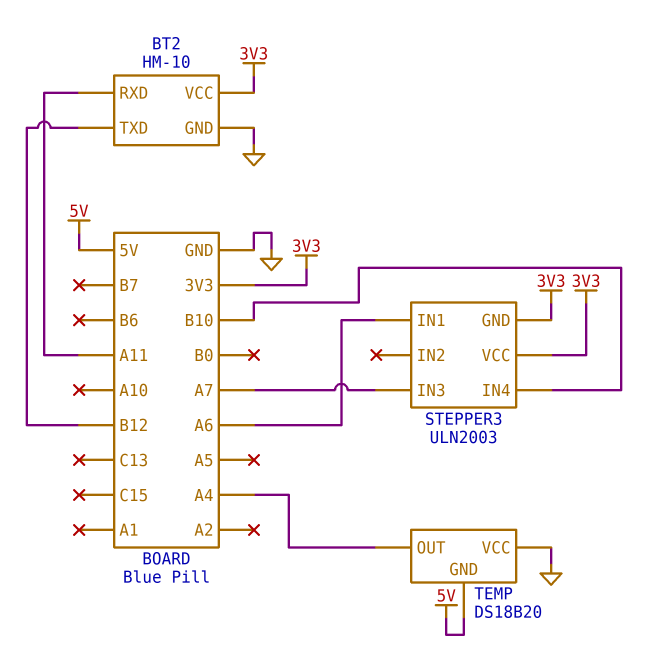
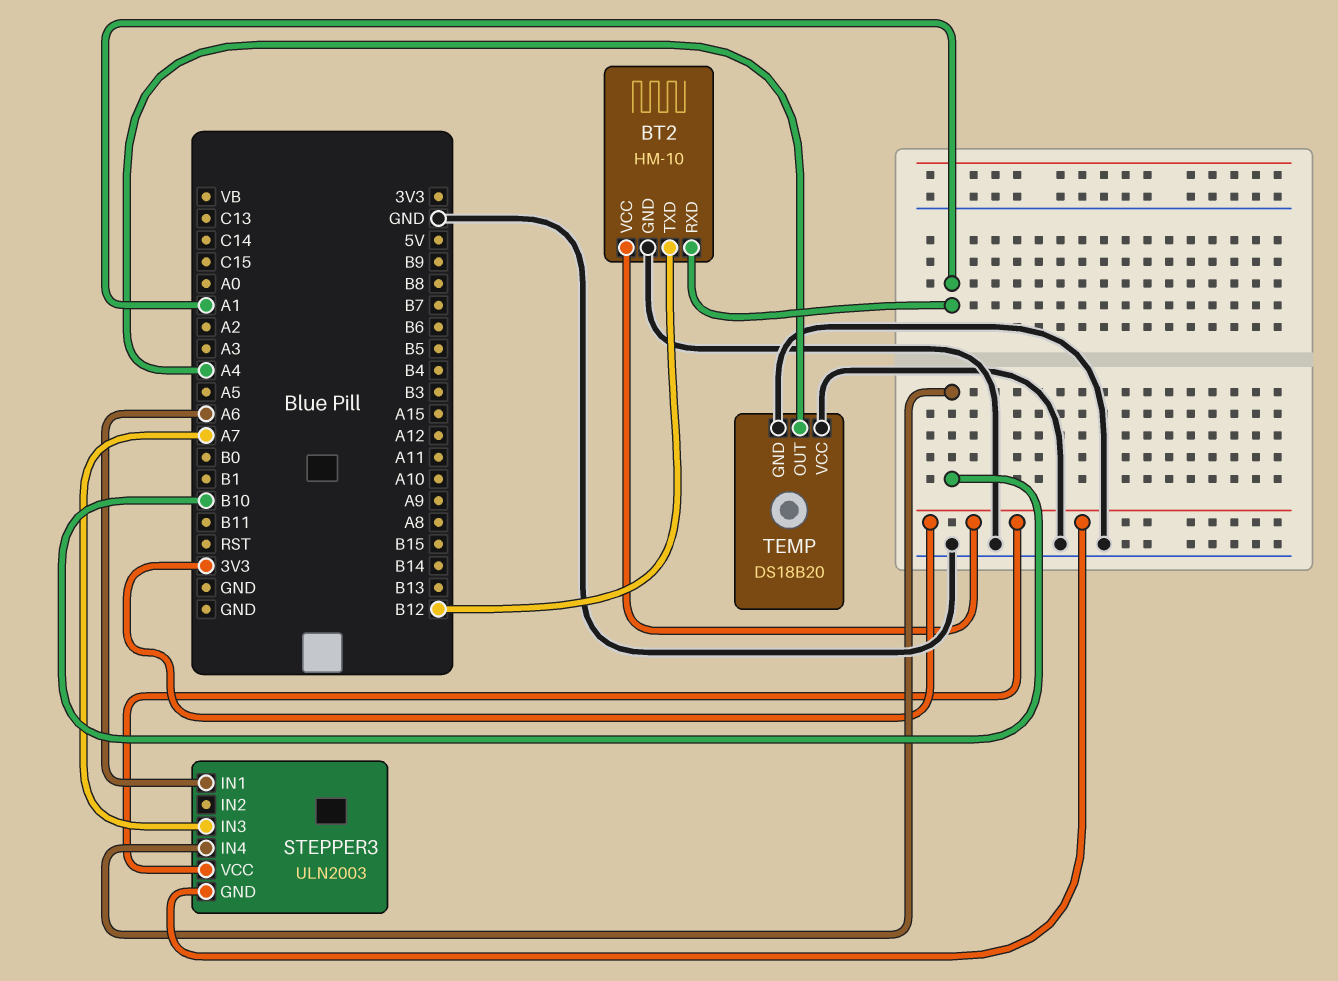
BT2 pin RXD: A11 -> A1
TEMP pin GND: 5V -> GND

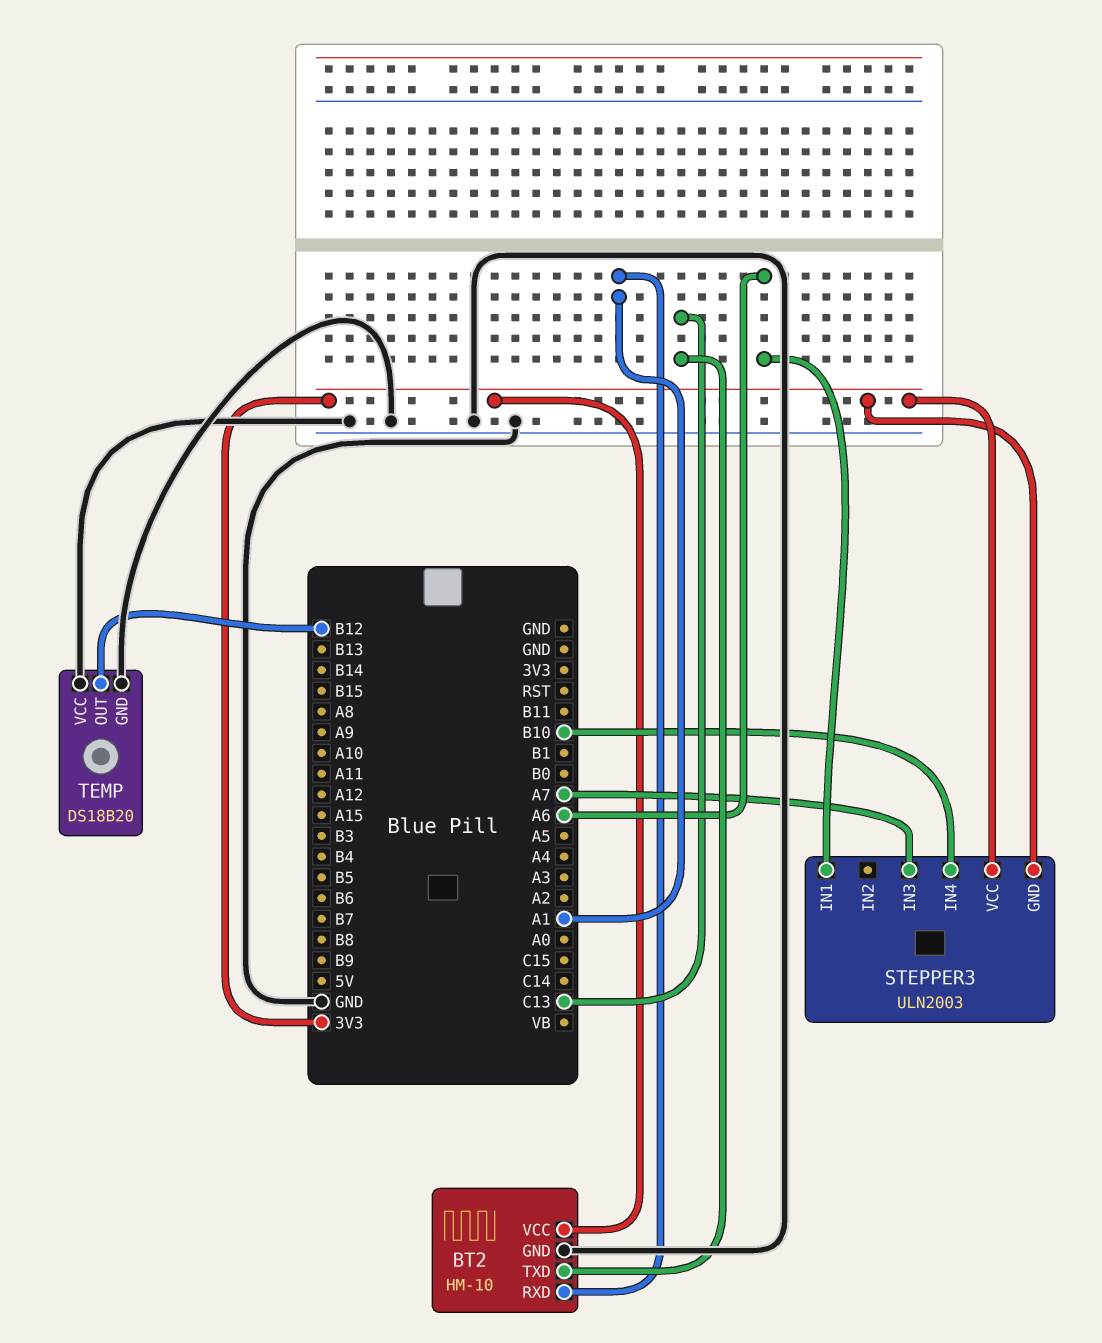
BT2 pin TXD: B12 -> C13
TEMP pin OUT: A4 -> B12

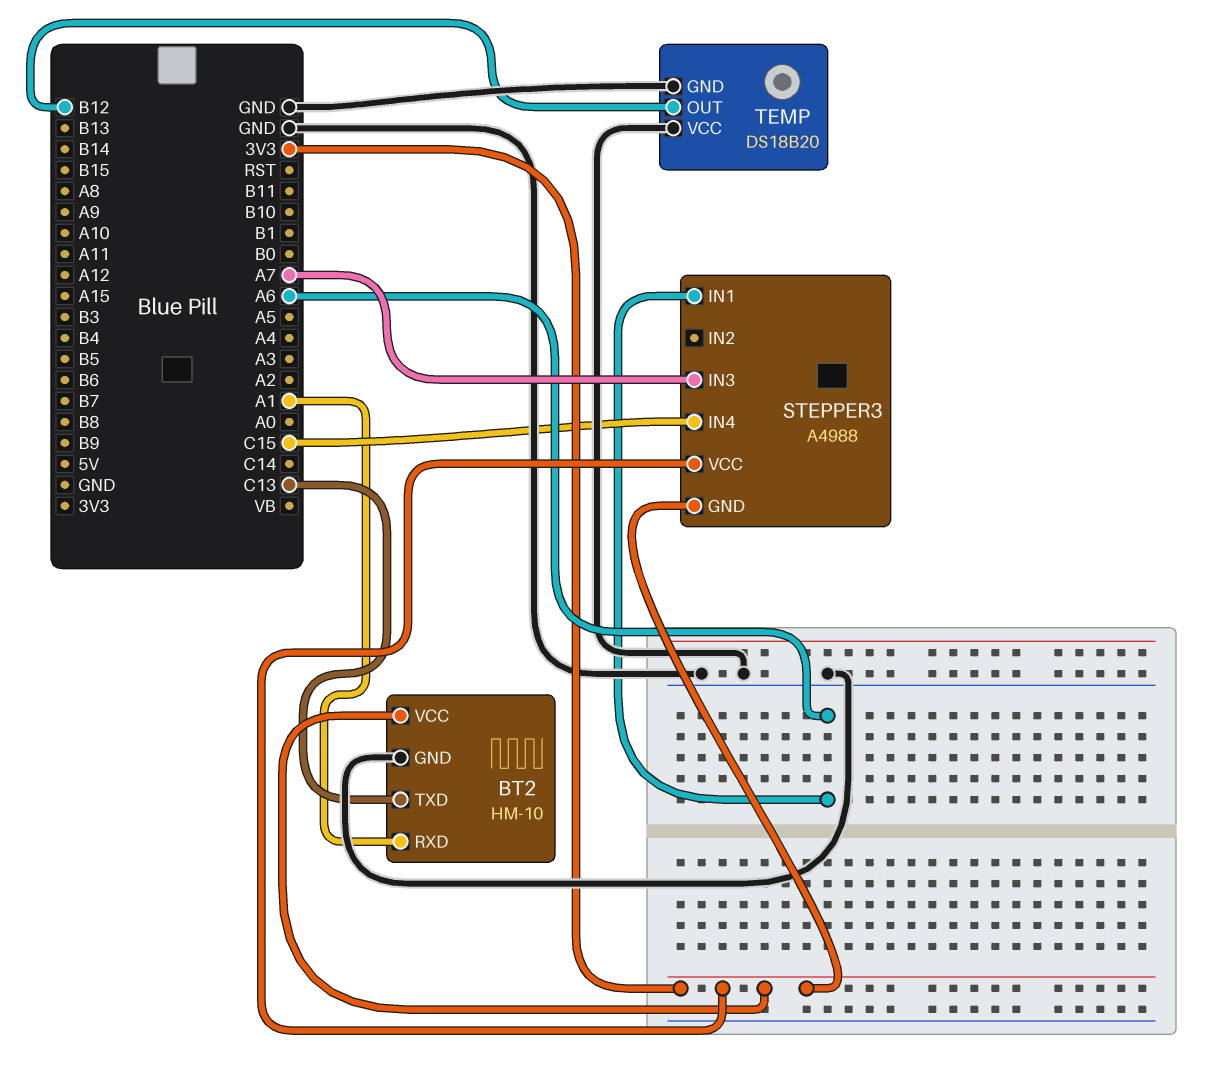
STEPPER3: ULN2003 -> A4988
STEPPER3 pin IN4: B10 -> C15

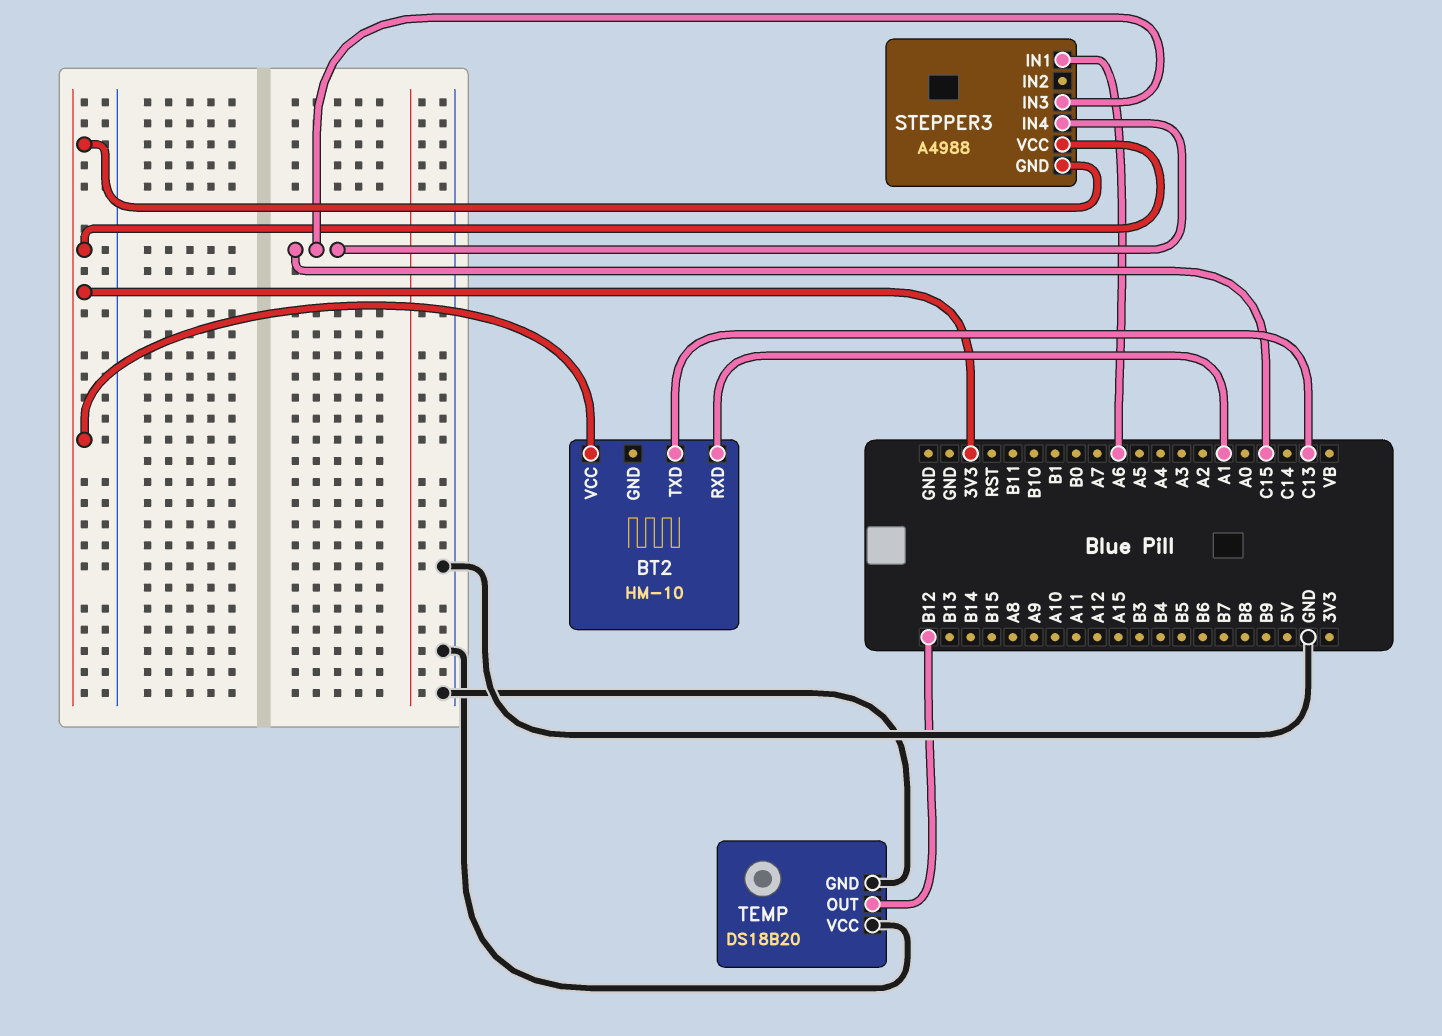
BT2 pin GND: GND -> none
STEPPER3 pin IN3: A7 -> C15

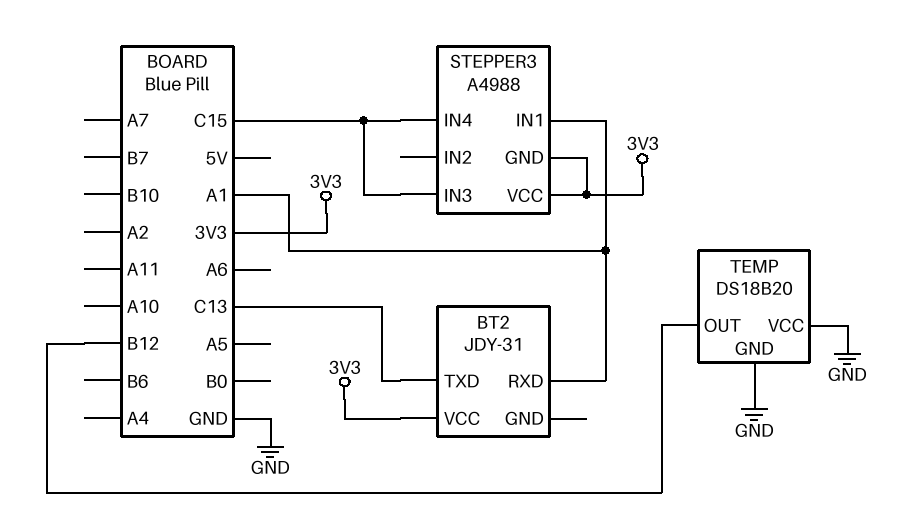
BT2: HM-10 -> JDY-31
STEPPER3 pin IN1: A6 -> A1

